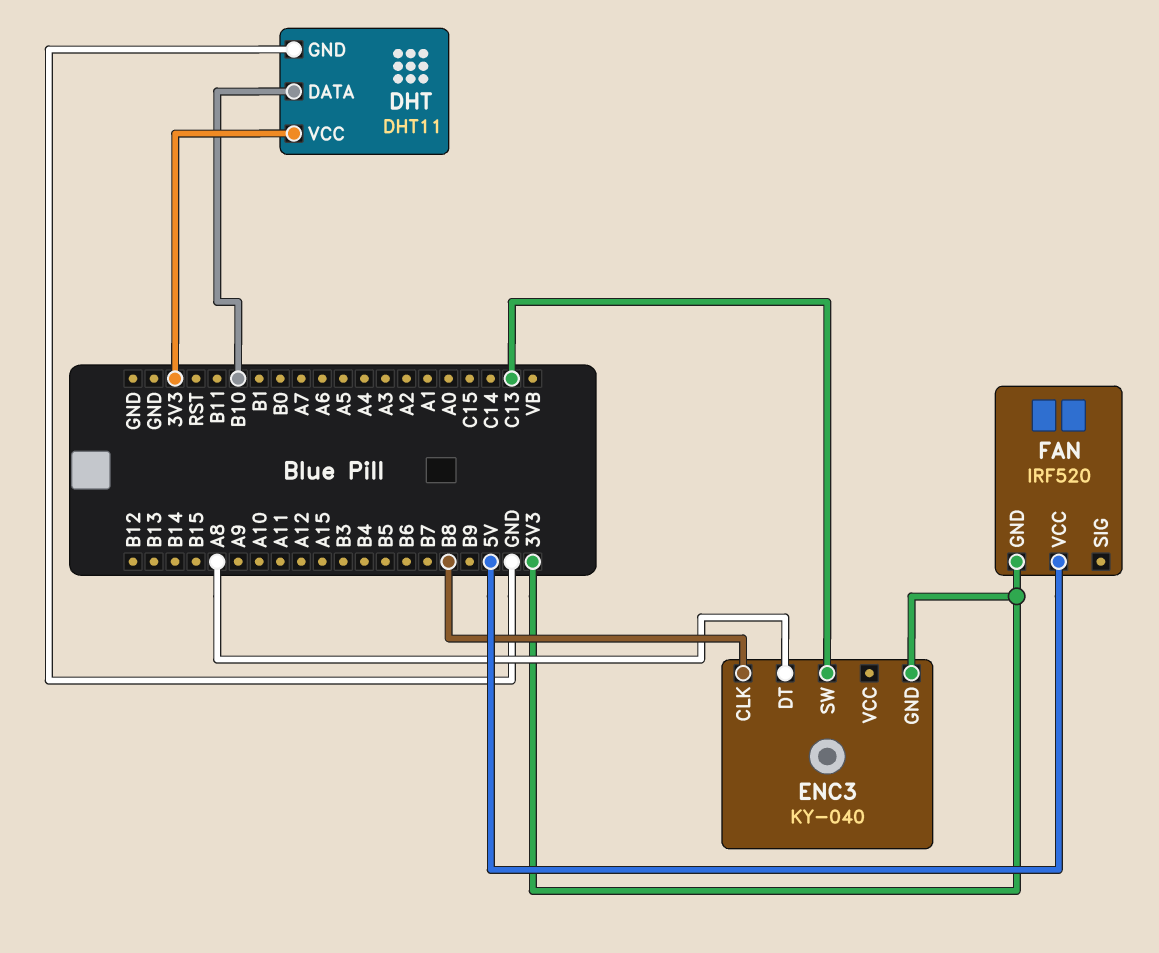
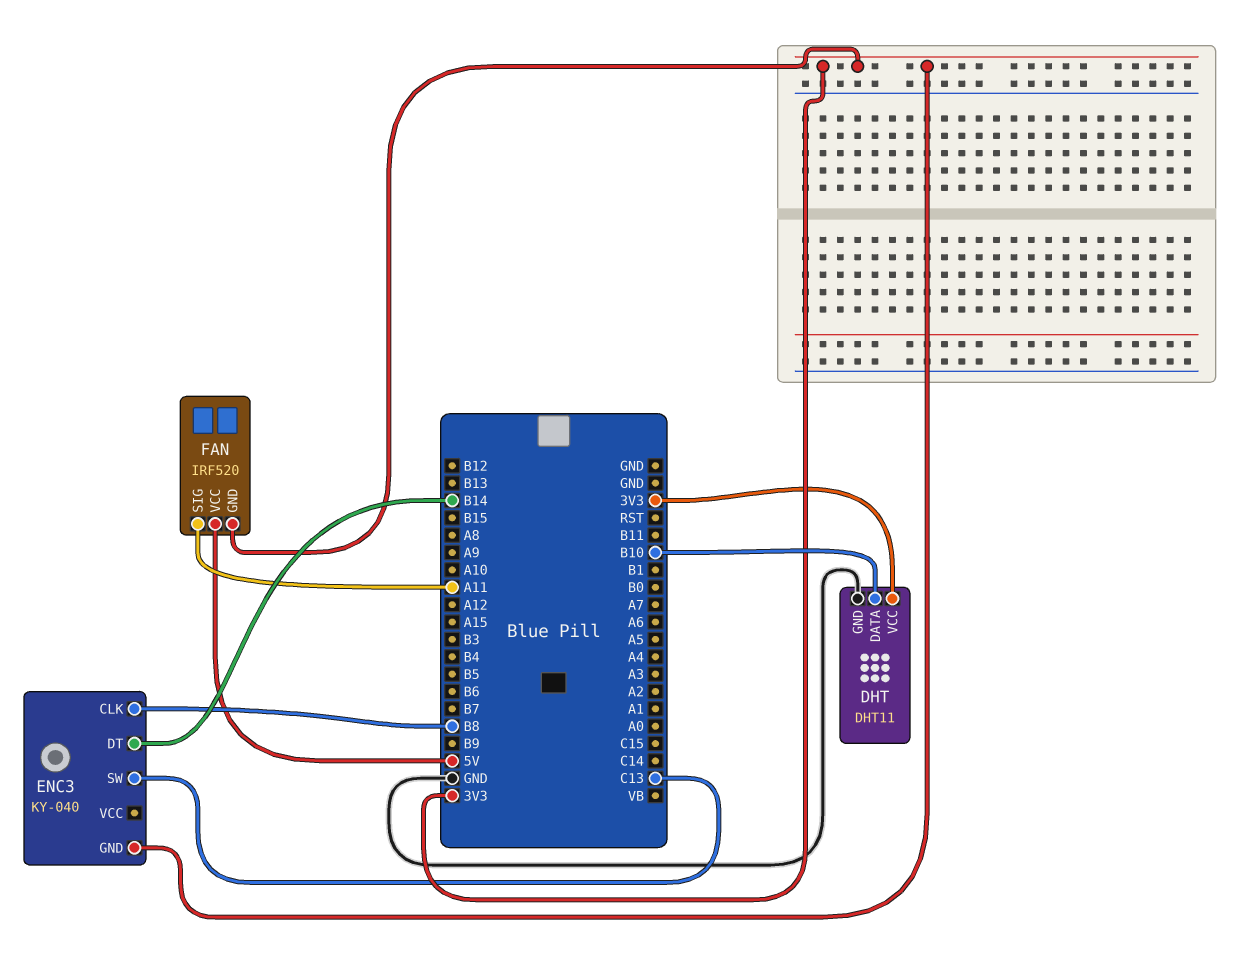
ENC3 pin DT: A8 -> B14
FAN pin SIG: none -> A11

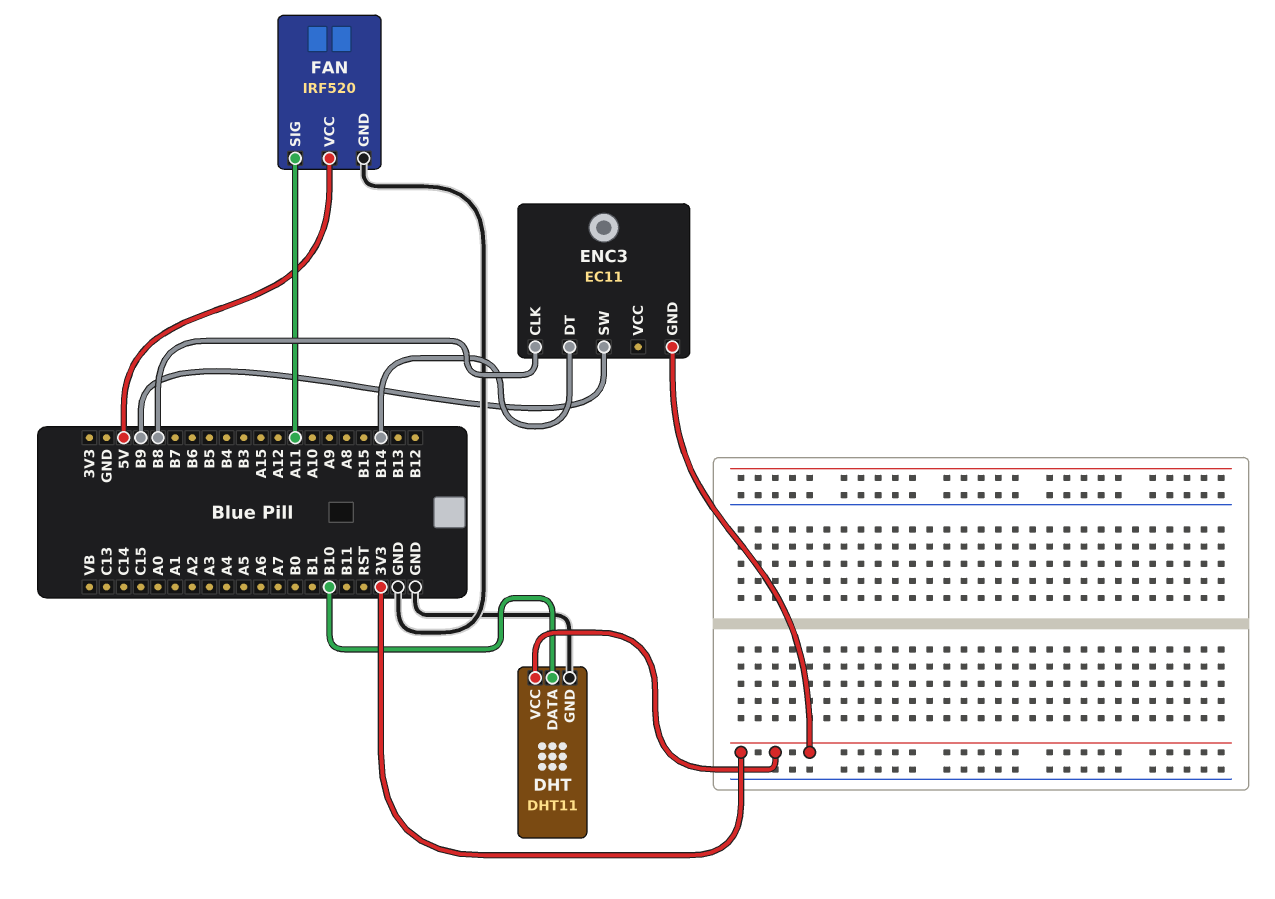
ENC3: KY-040 -> EC11
ENC3 pin SW: C13 -> B9
FAN pin GND: 3V3 -> GND

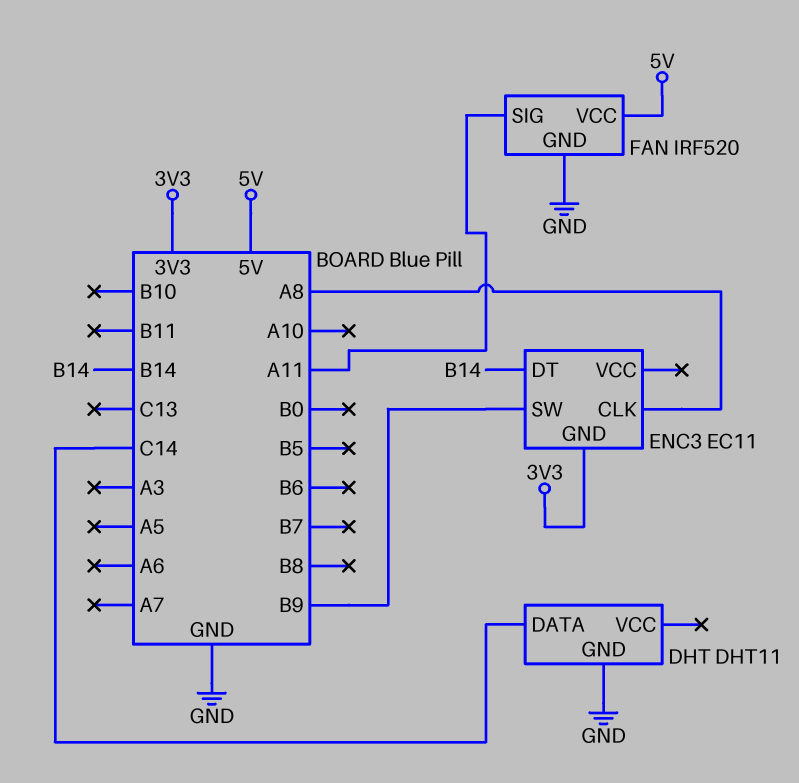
DHT pin DATA: B10 -> C14
DHT pin VCC: 3V3 -> none
ENC3 pin CLK: B8 -> A8

